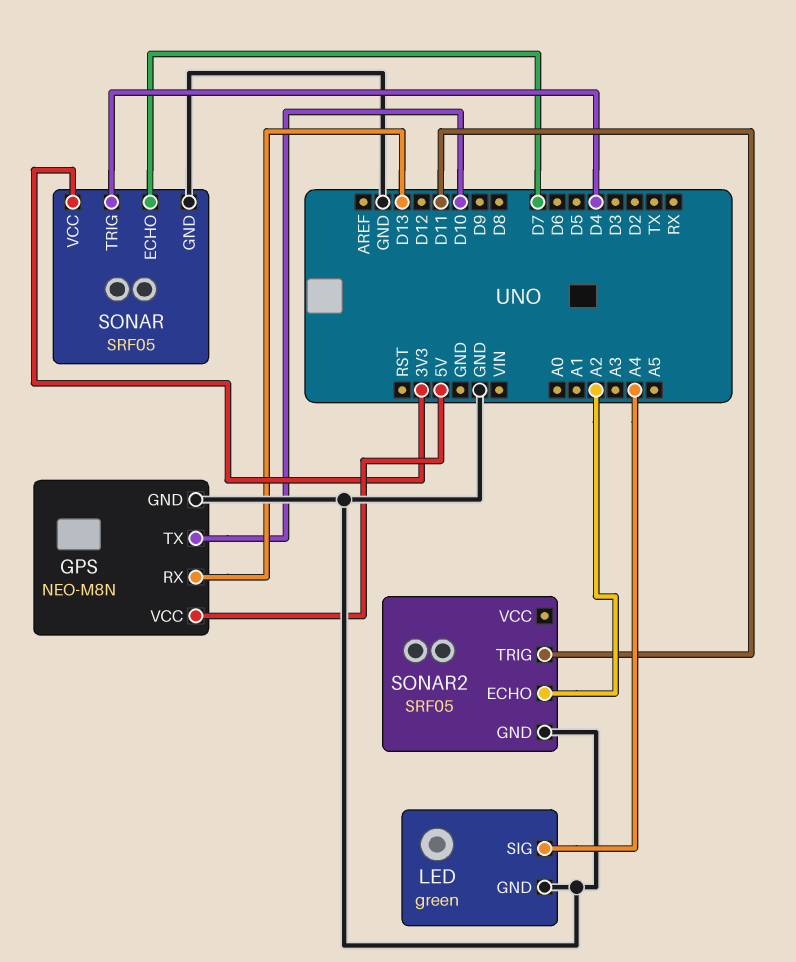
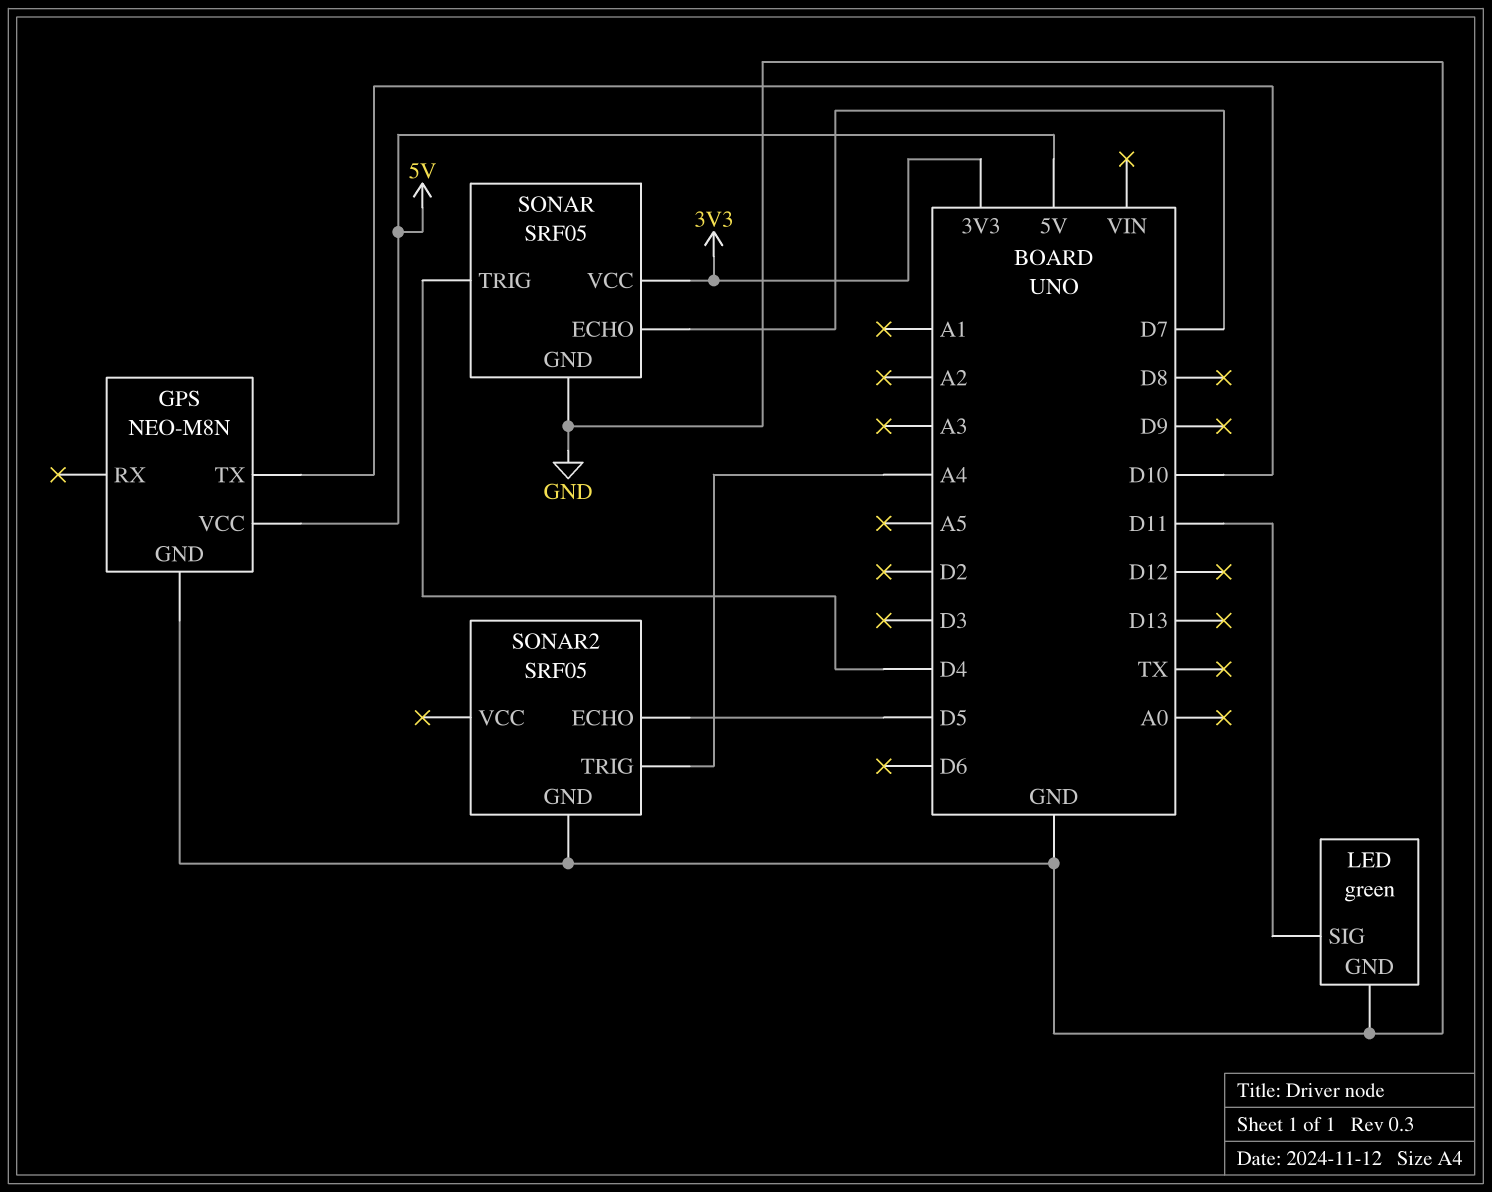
GPS pin RX: D13 -> none
LED pin SIG: A4 -> D11
SONAR2 pin ECHO: A2 -> D5
SONAR2 pin TRIG: D11 -> A4

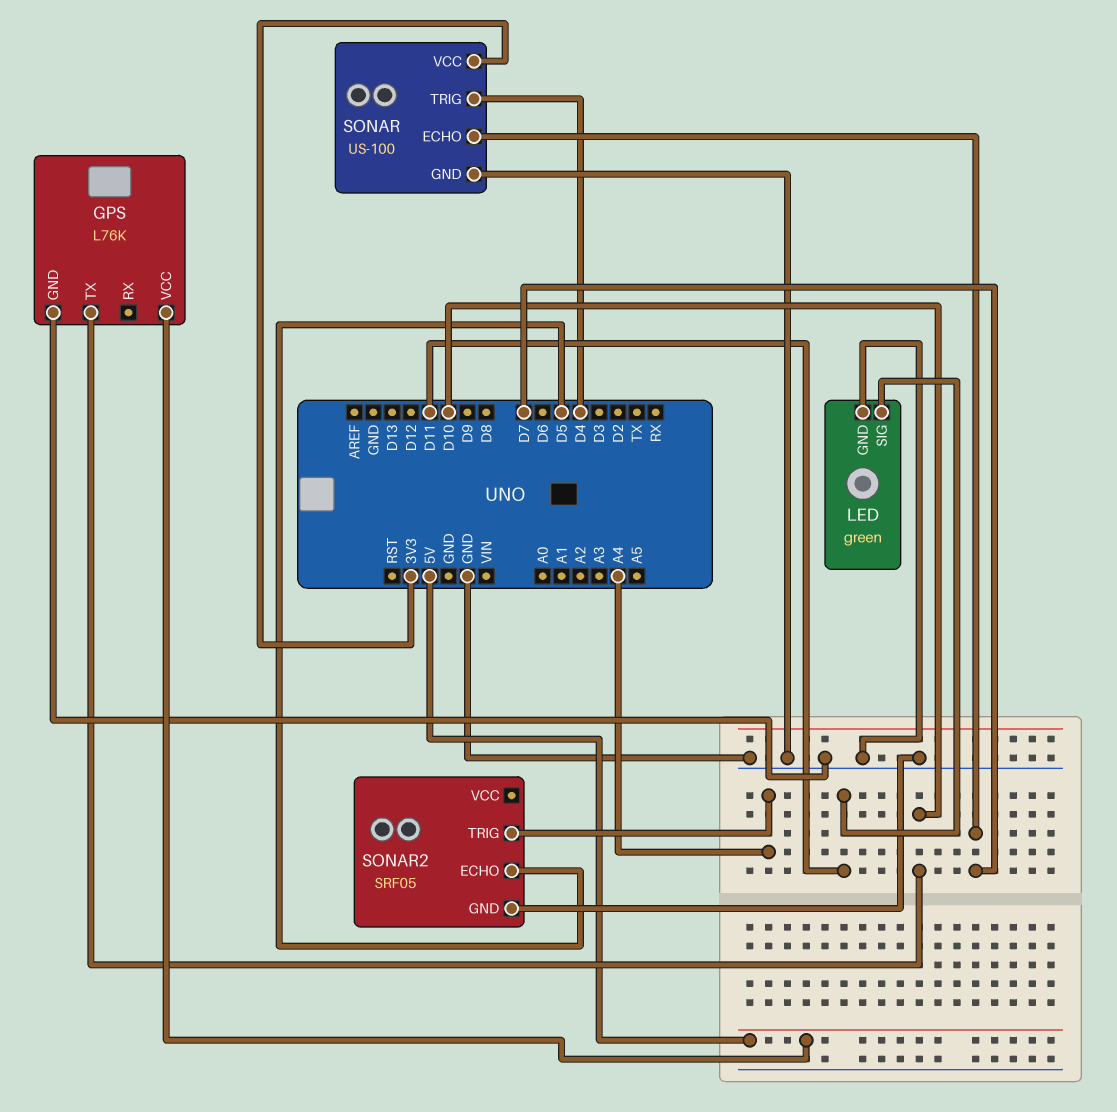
GPS: NEO-M8N -> L76K
SONAR: SRF05 -> US-100

